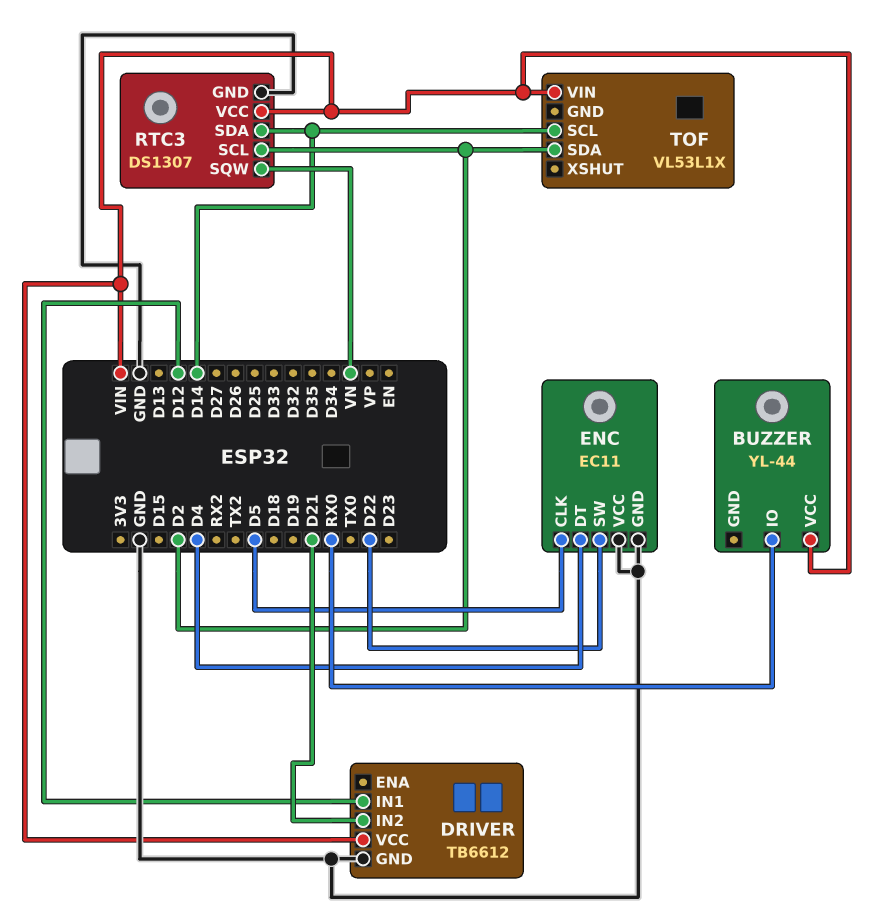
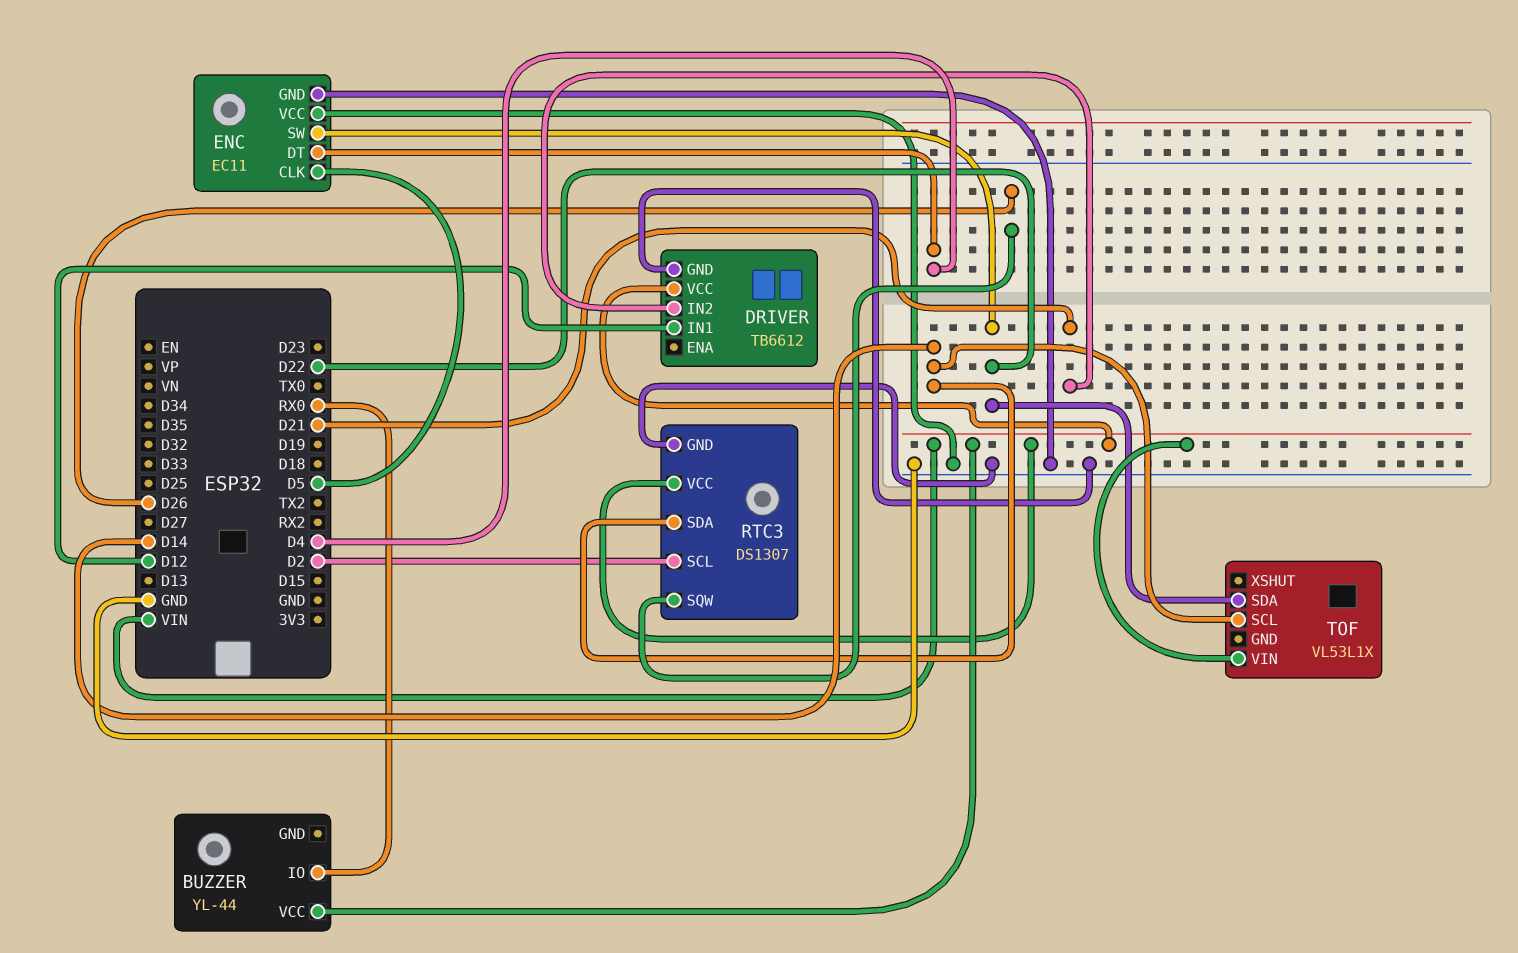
RTC3 pin SQW: VN -> D26
TOF pin SDA: D2 -> D22

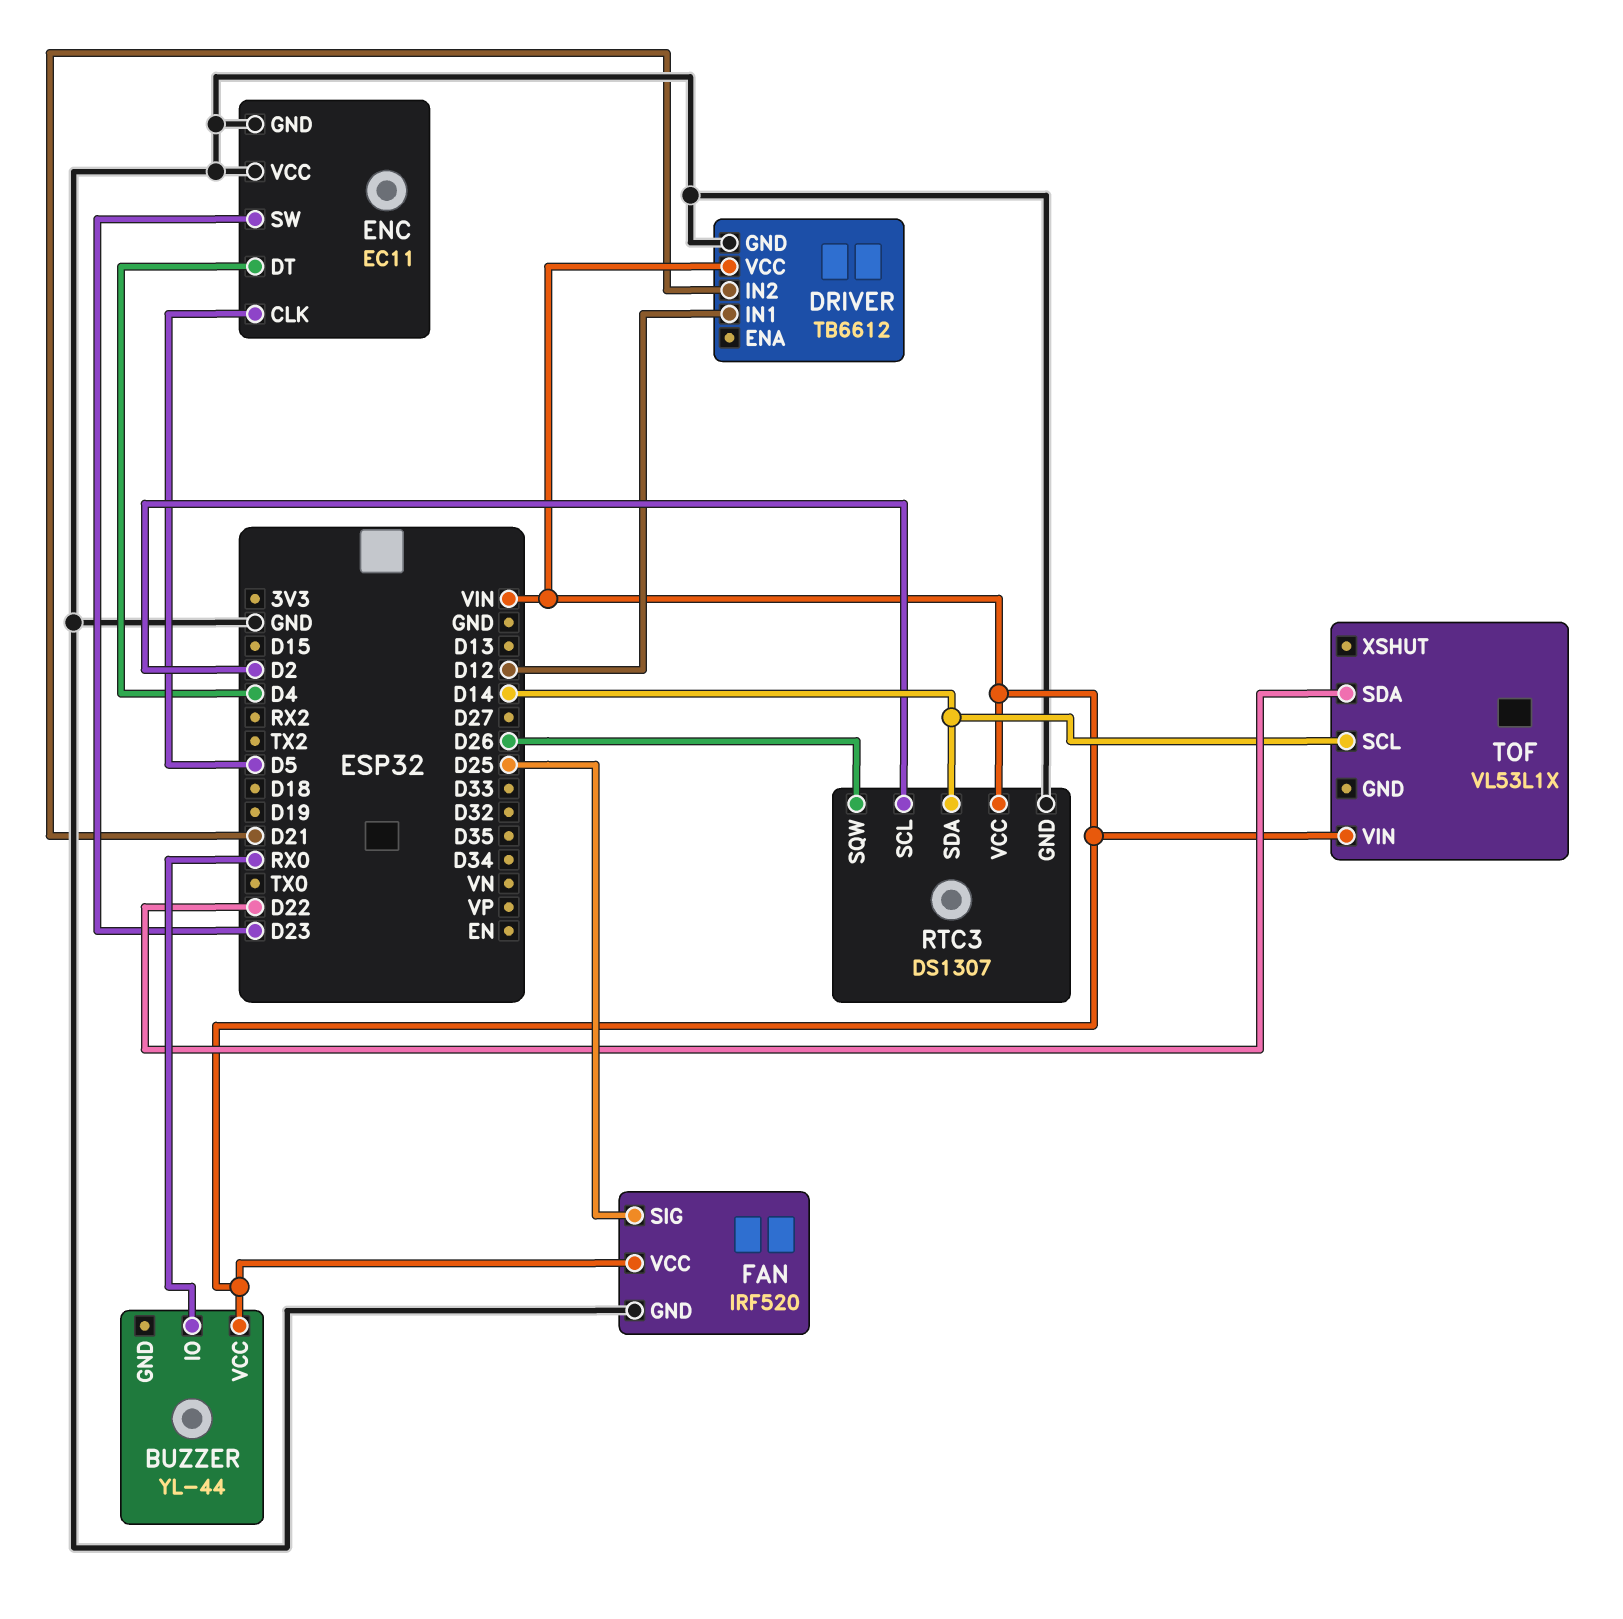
ENC pin SW: D22 -> D23
FAN: none -> IRF520
FAN pin GND: none -> GND
FAN pin SIG: none -> D25
FAN pin VCC: none -> VIN

